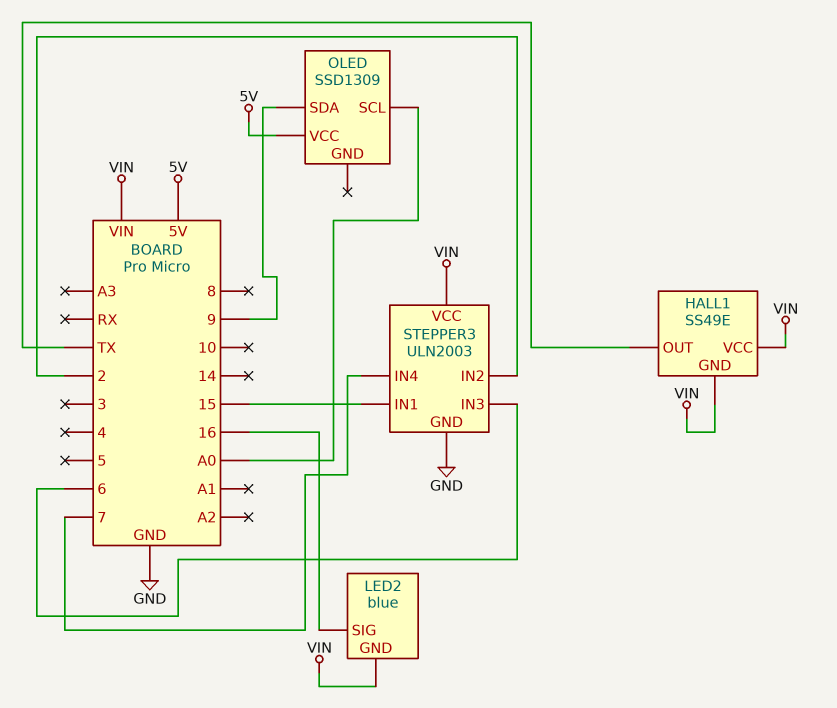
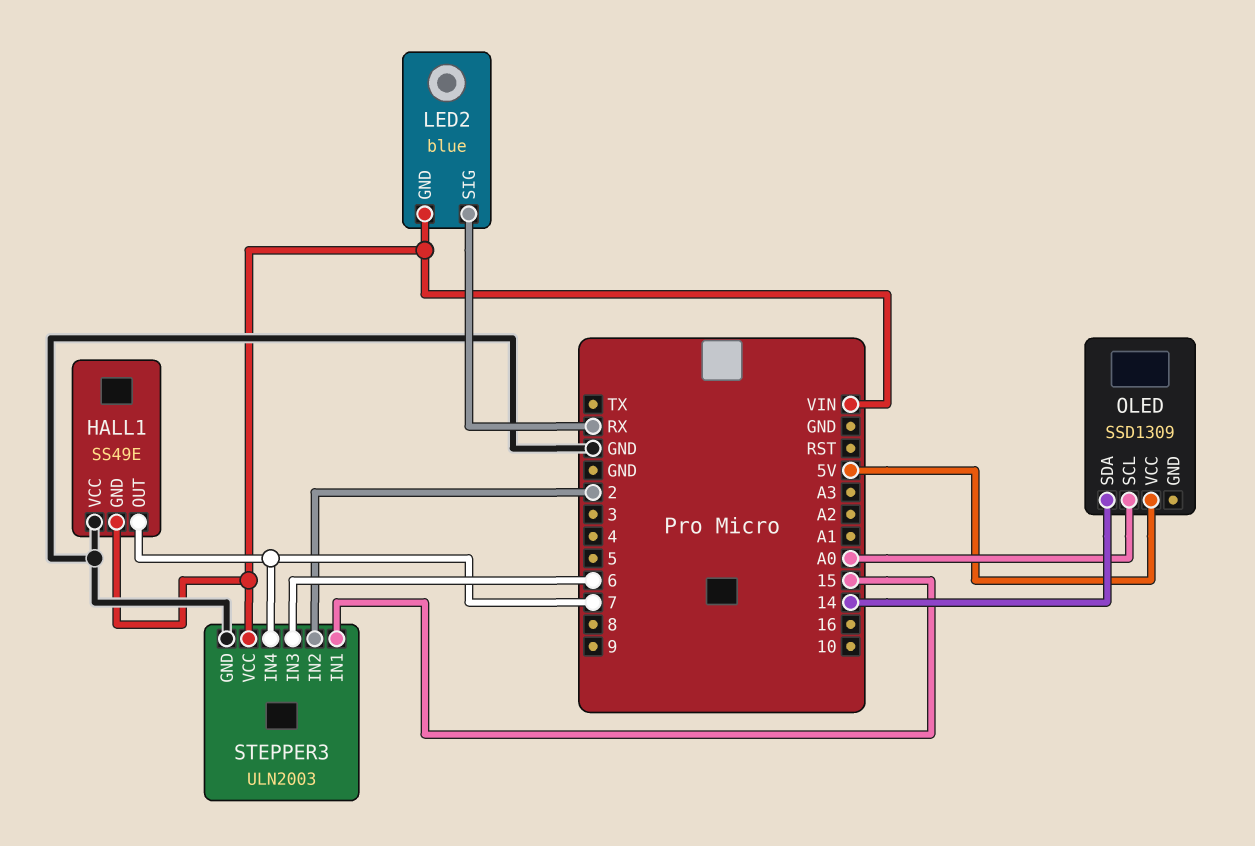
HALL1 pin OUT: TX -> 7
HALL1 pin VCC: VIN -> GND
LED2 pin SIG: 16 -> RX
OLED pin SDA: 9 -> 14

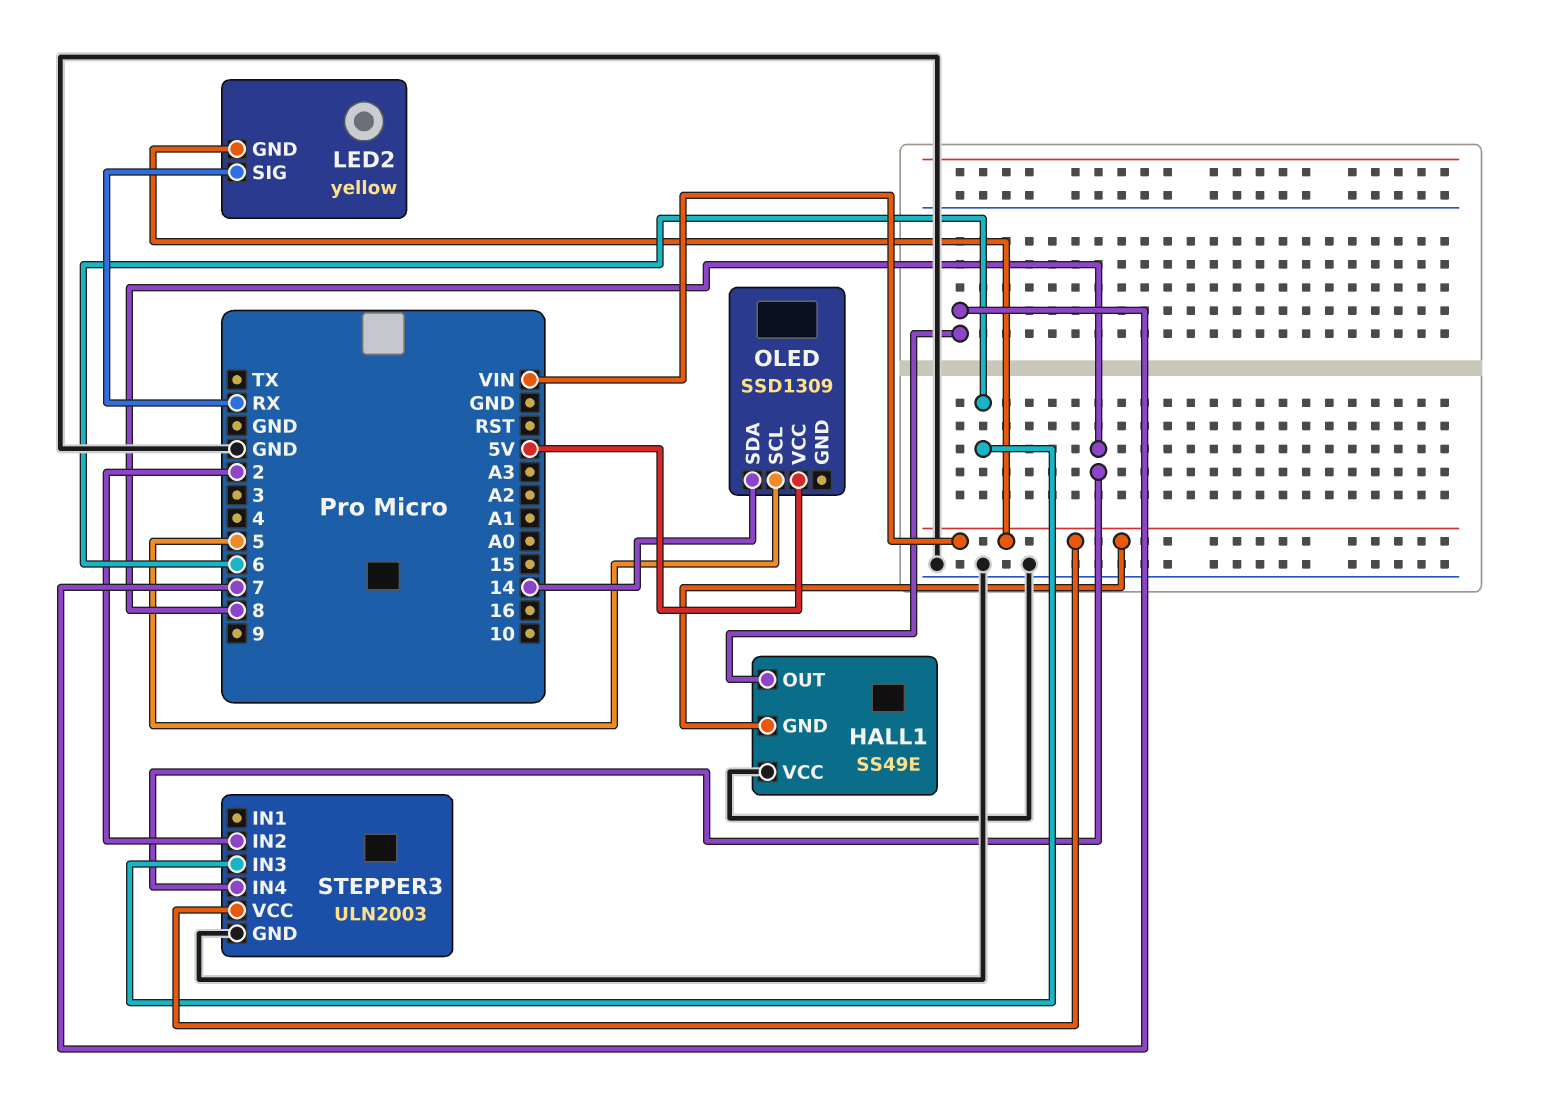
LED2: blue -> yellow
OLED pin SCL: A0 -> 5
STEPPER3 pin IN1: 15 -> none
STEPPER3 pin IN4: 7 -> 8

